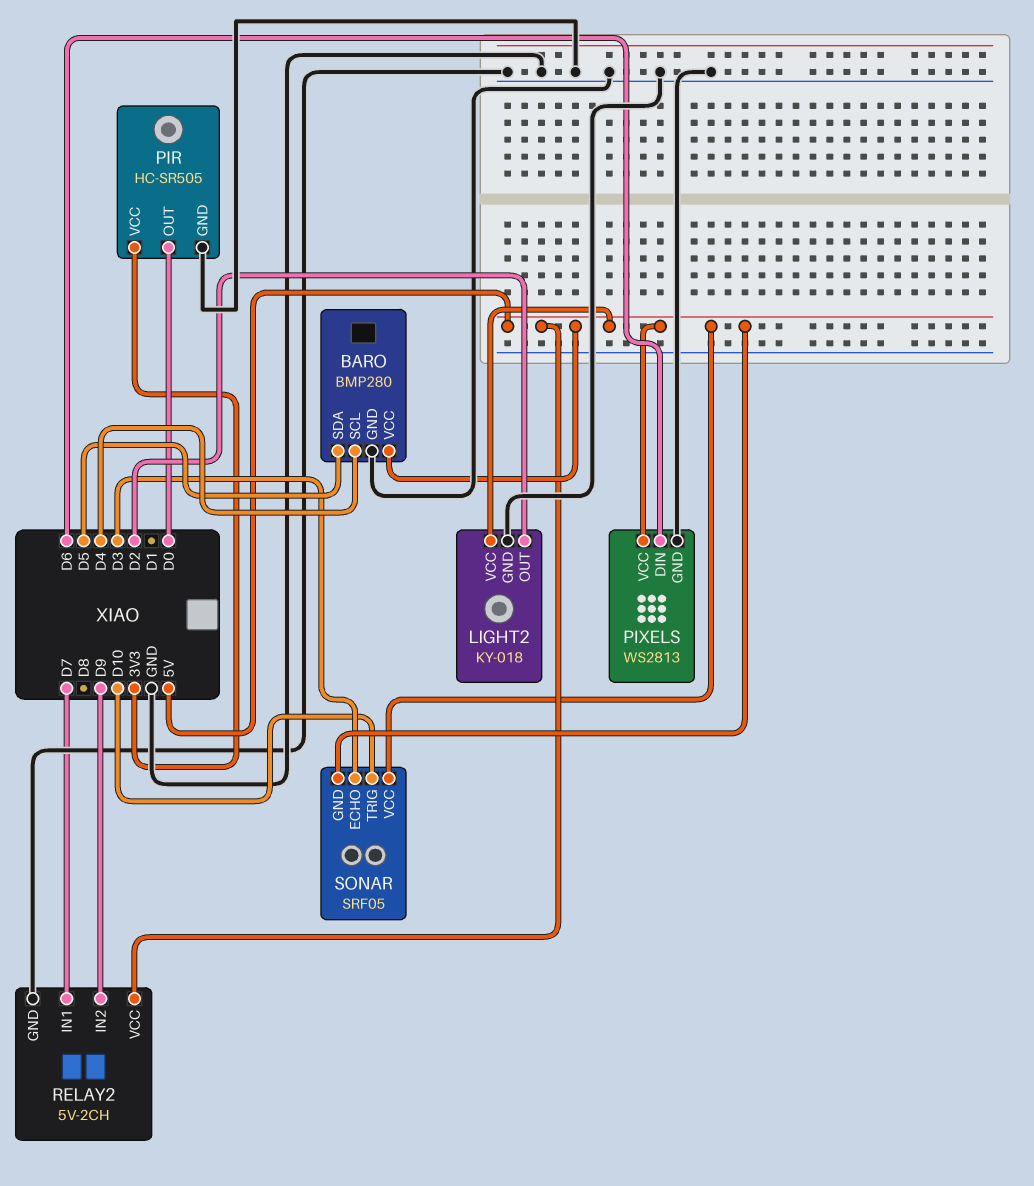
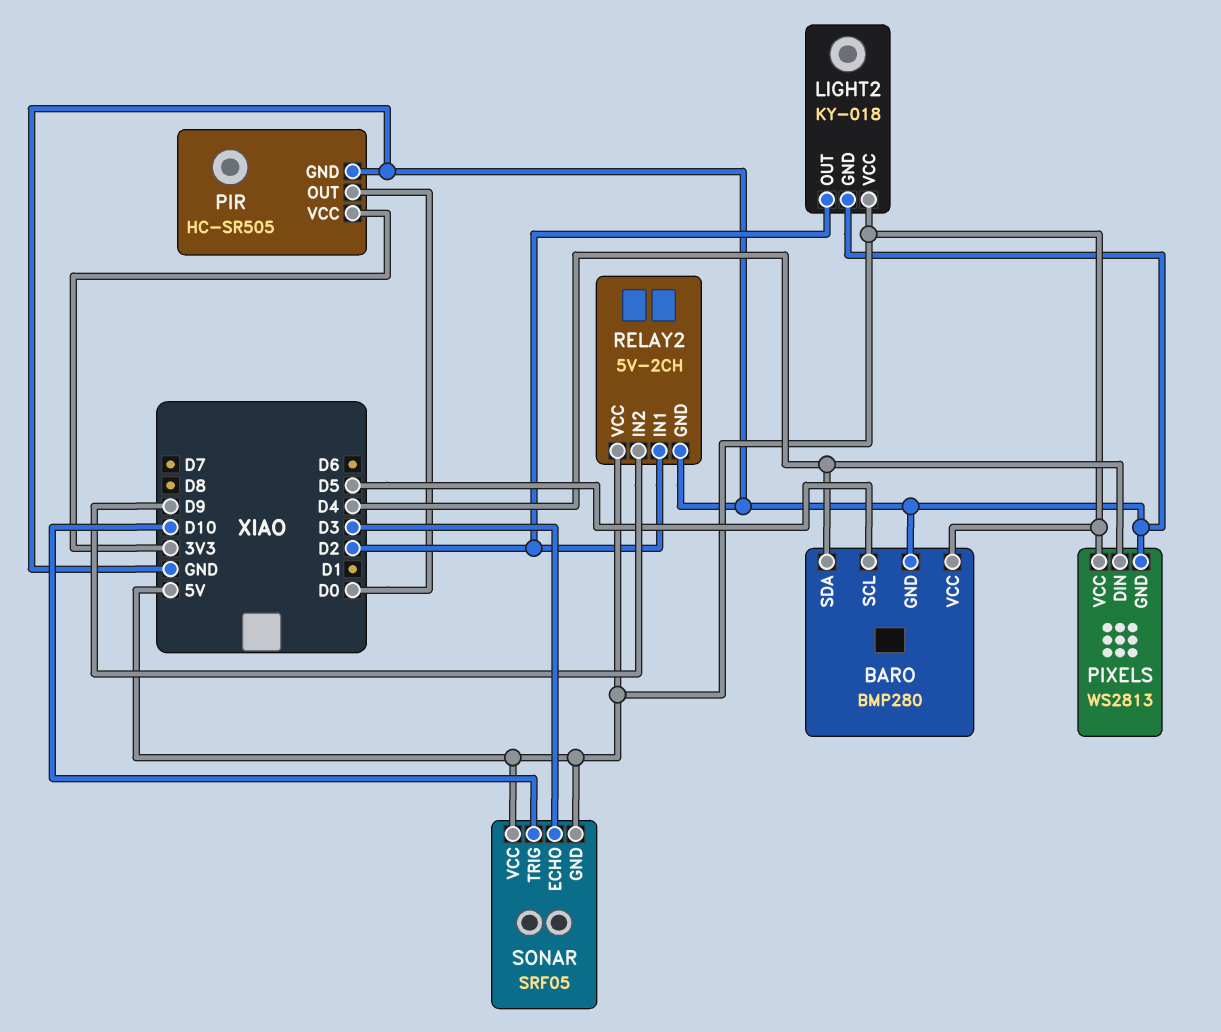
BARO pin SCL: D4 -> D5
BARO pin SDA: D5 -> D4
PIXELS pin DIN: D6 -> D4
RELAY2 pin IN1: D7 -> D2

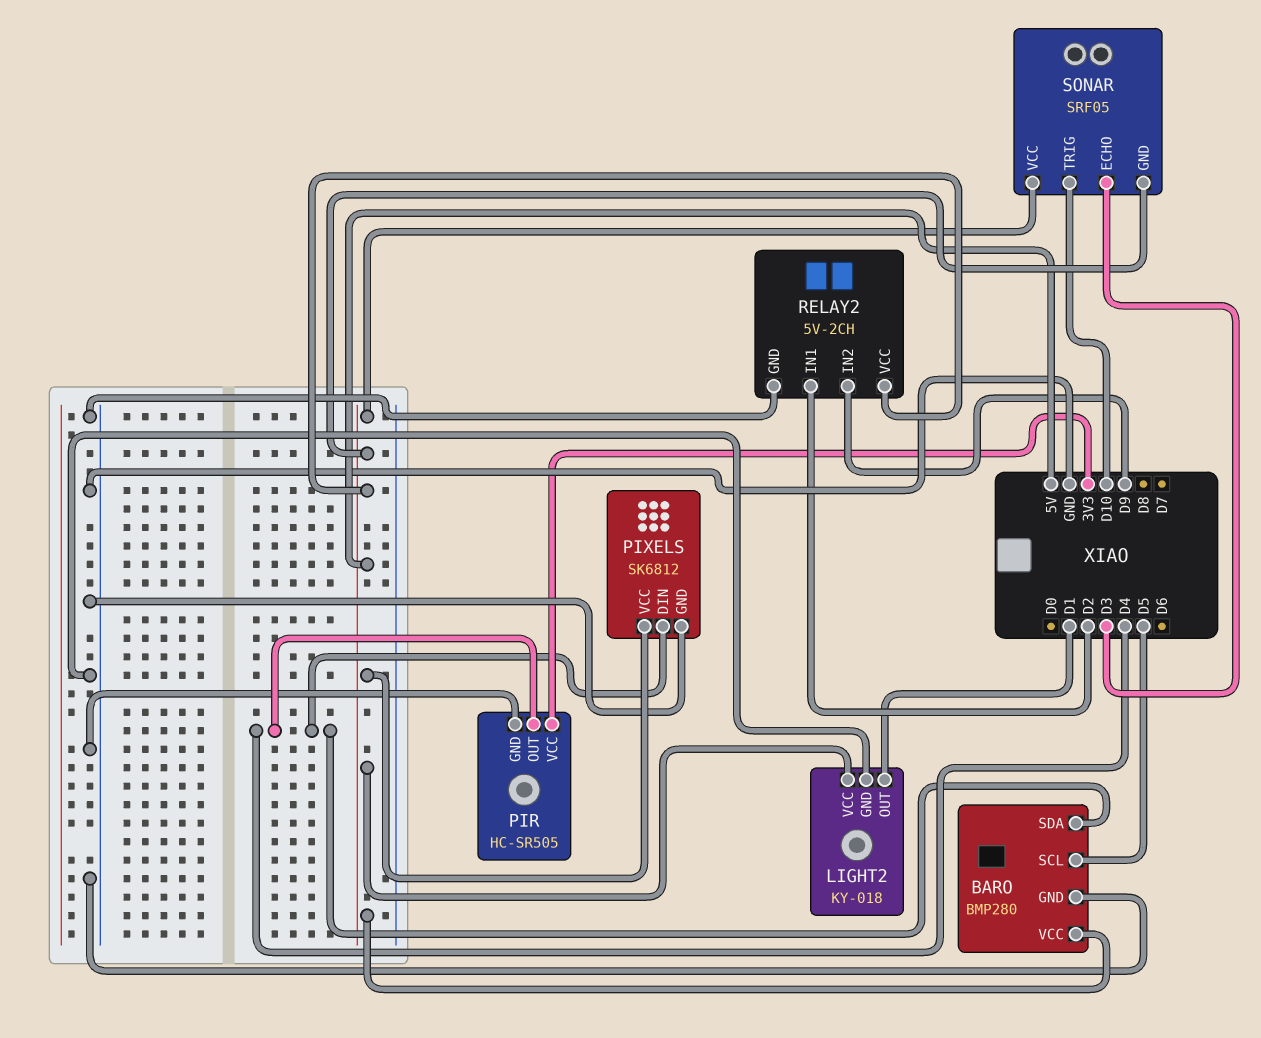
LIGHT2 pin OUT: D2 -> D1
PIR pin OUT: D0 -> D4
PIXELS: WS2813 -> SK6812

